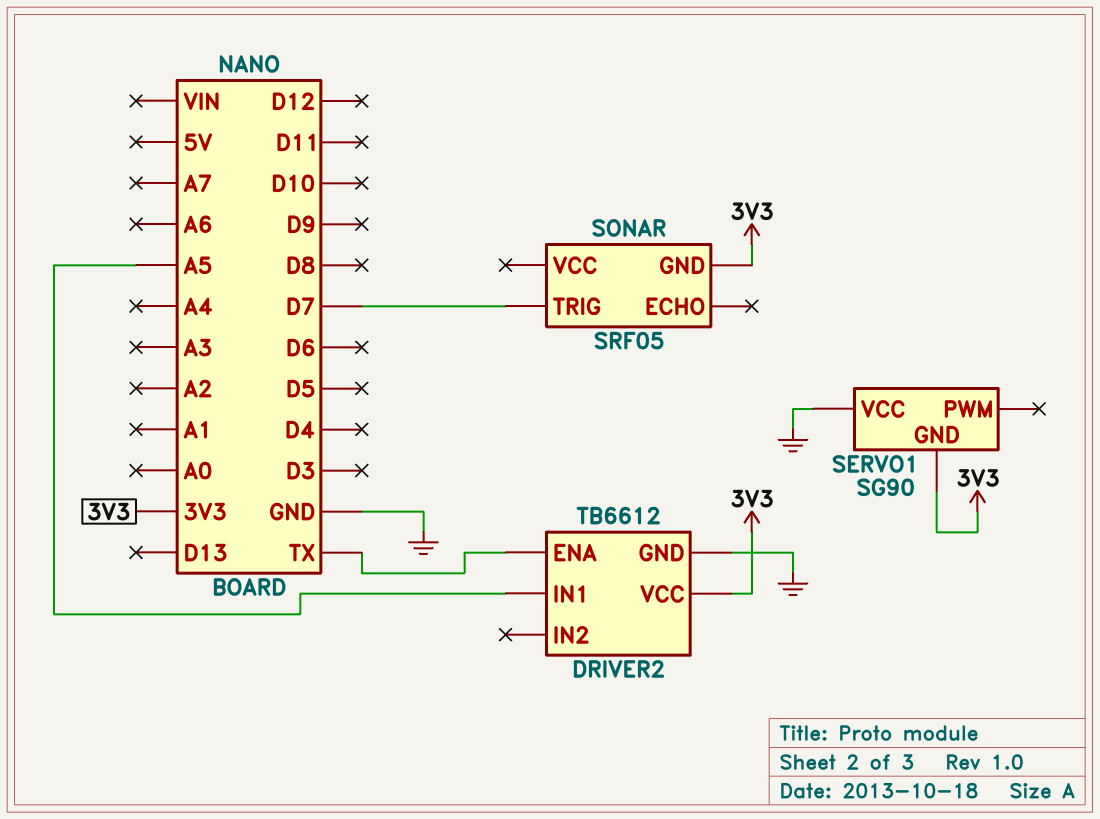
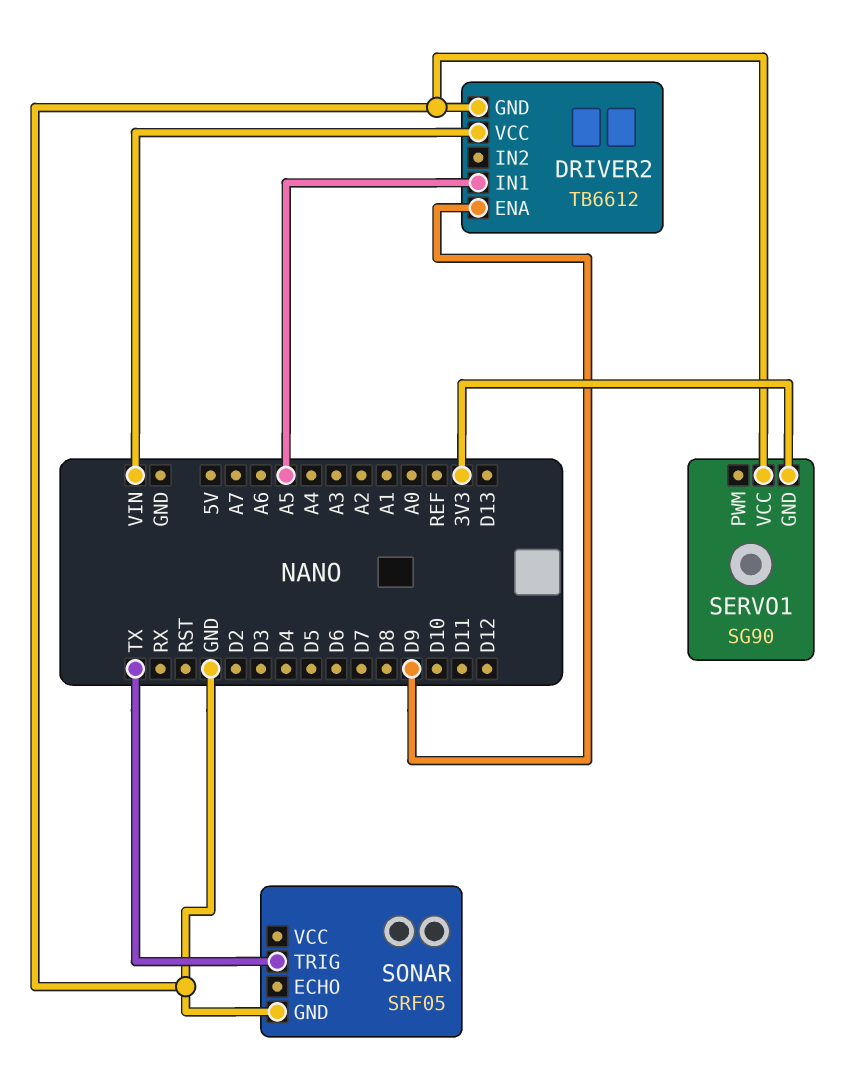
DRIVER2 pin ENA: TX -> D9
DRIVER2 pin VCC: 3V3 -> VIN
SONAR pin GND: 3V3 -> GND
SONAR pin TRIG: D7 -> TX

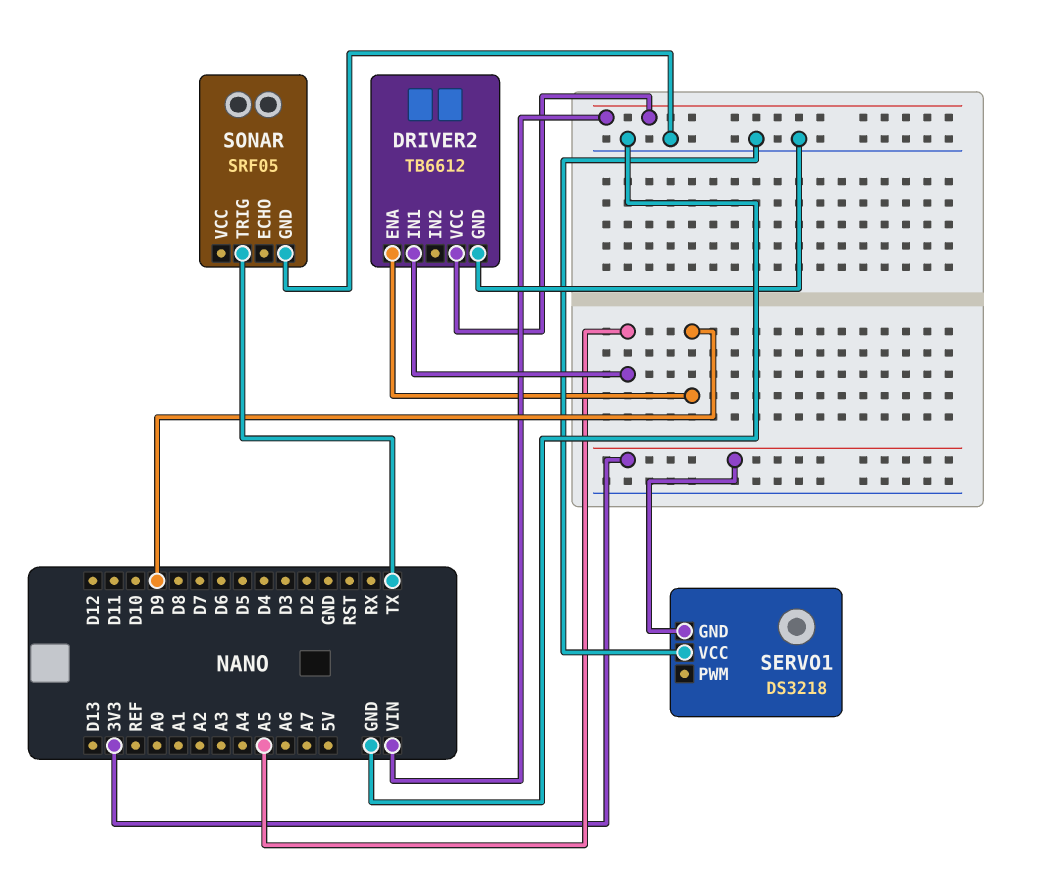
SERVO1: SG90 -> DS3218

